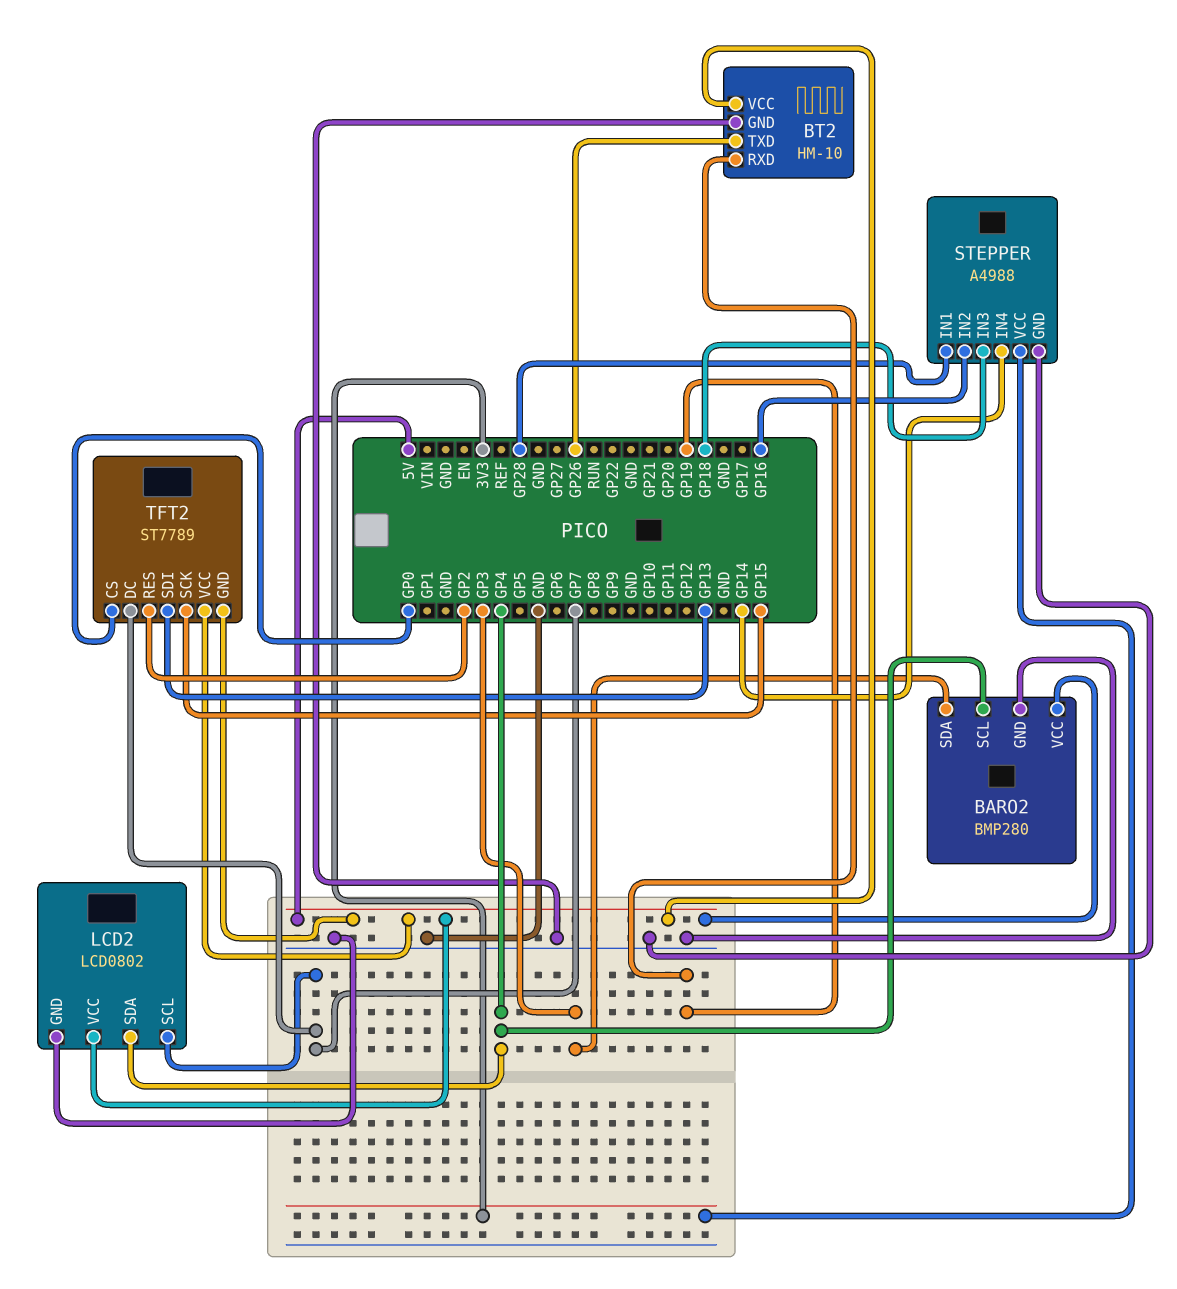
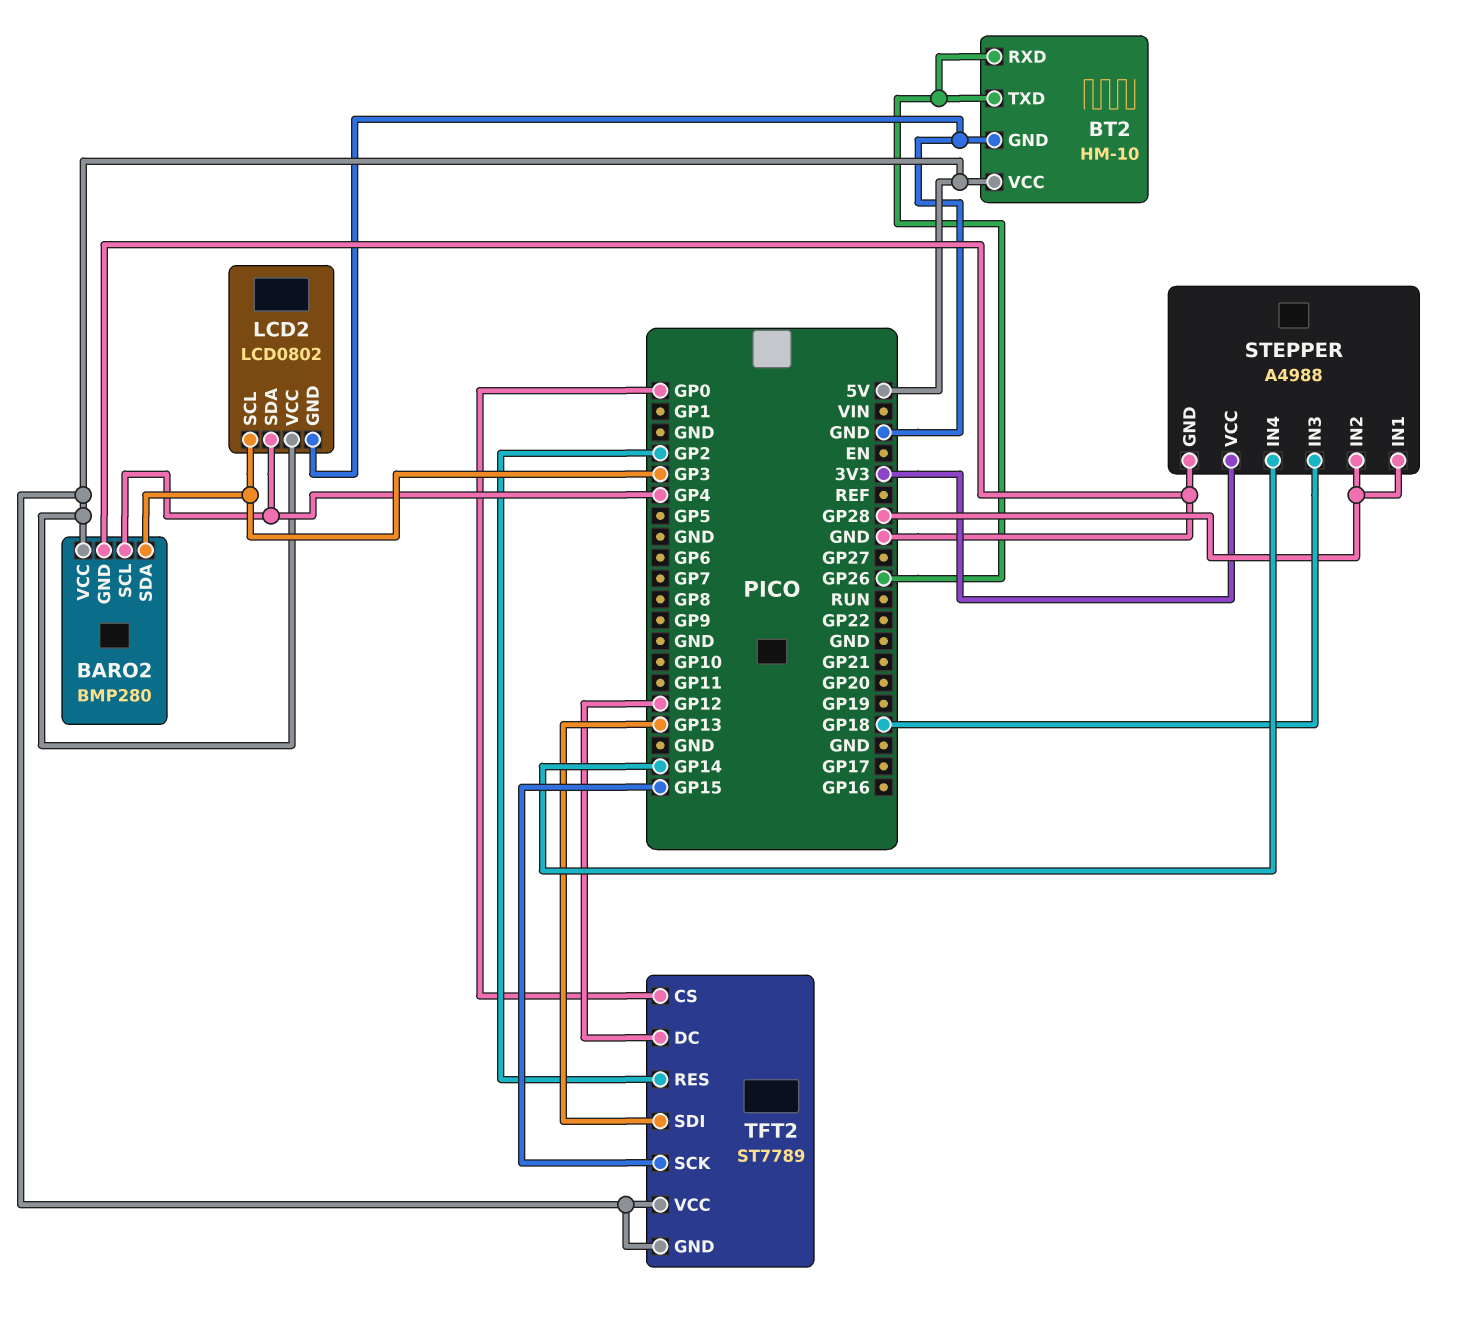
BT2 pin RXD: GP19 -> GP26
LCD2 pin SCL: GP7 -> GP3
STEPPER pin IN2: GP16 -> GP28
TFT2 pin DC: GP7 -> GP12

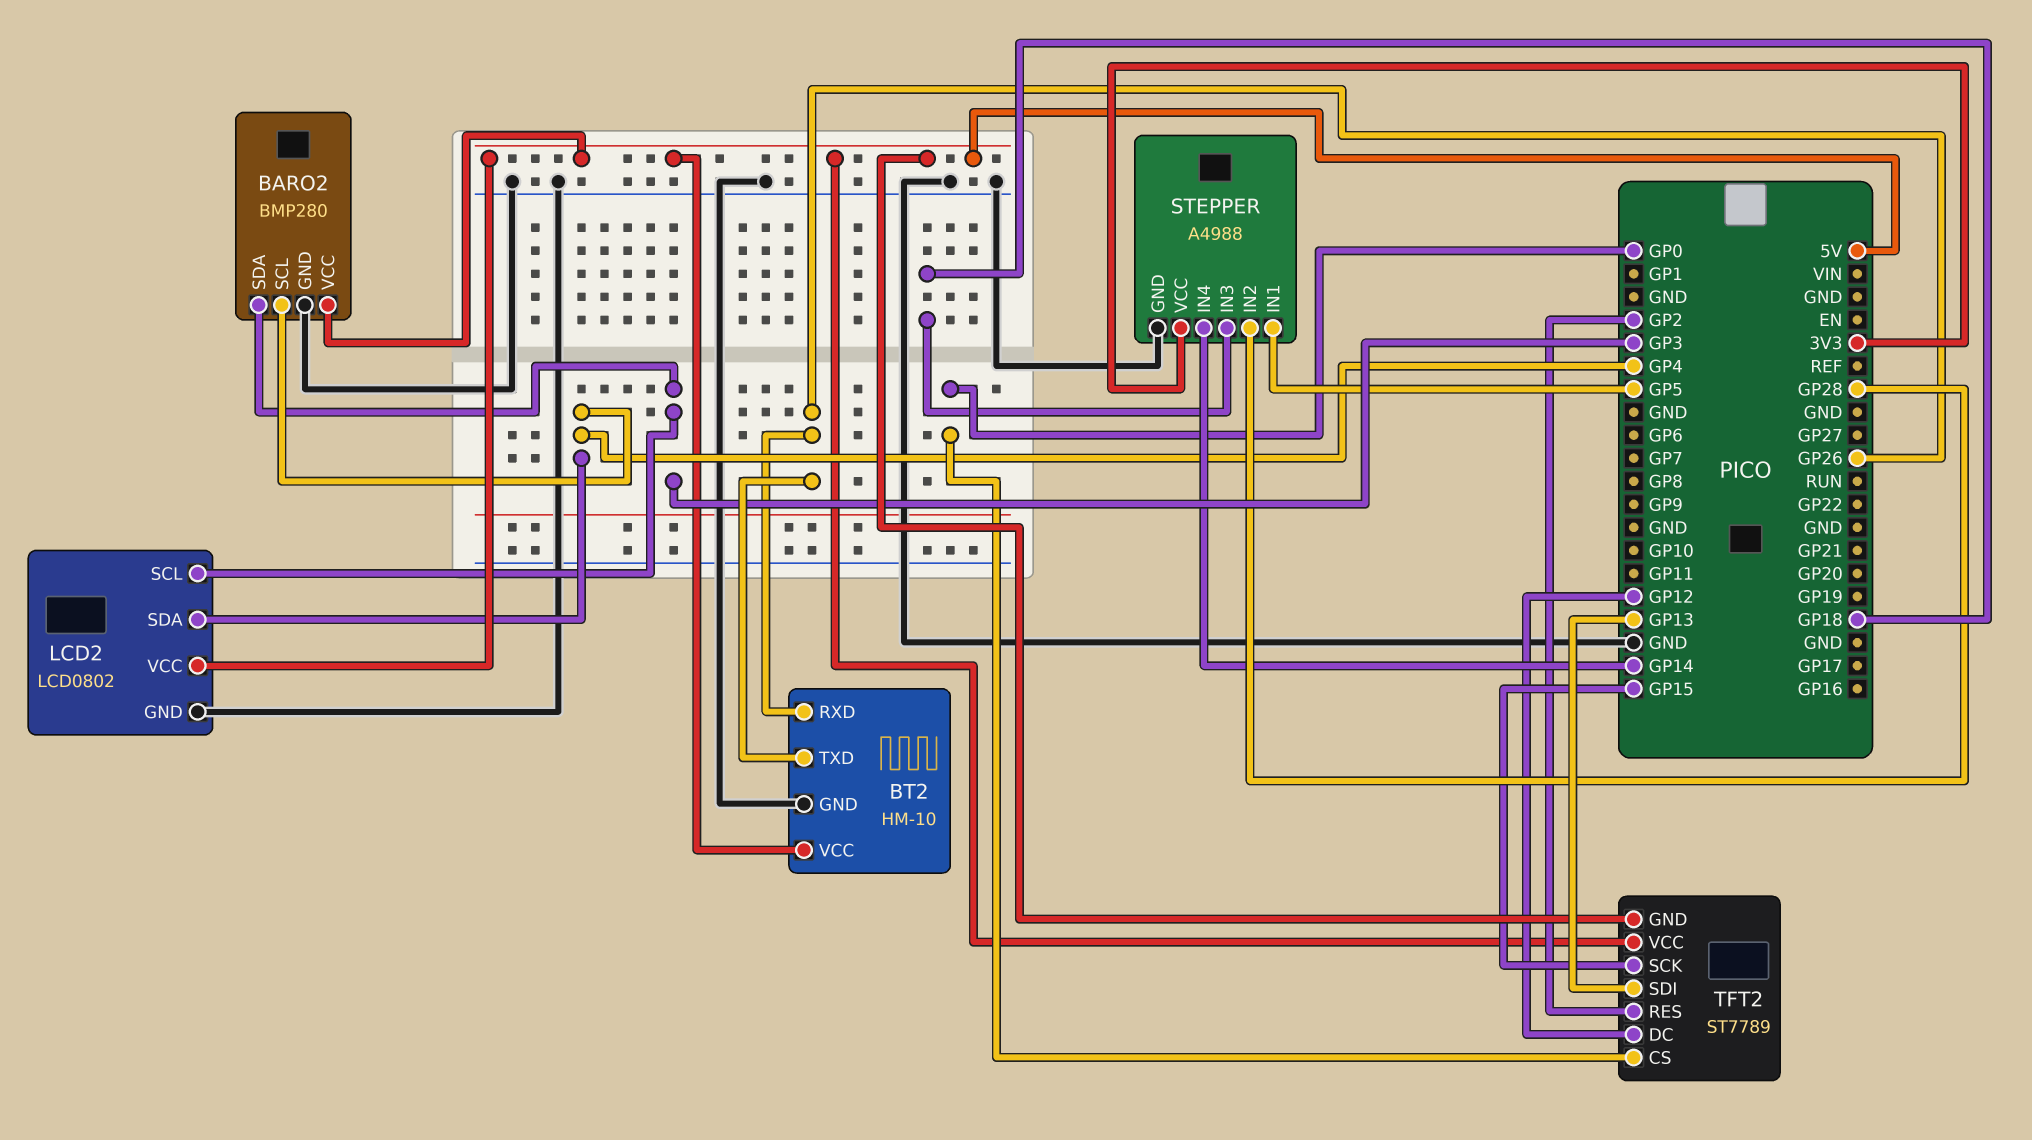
STEPPER pin IN1: GP28 -> GP5

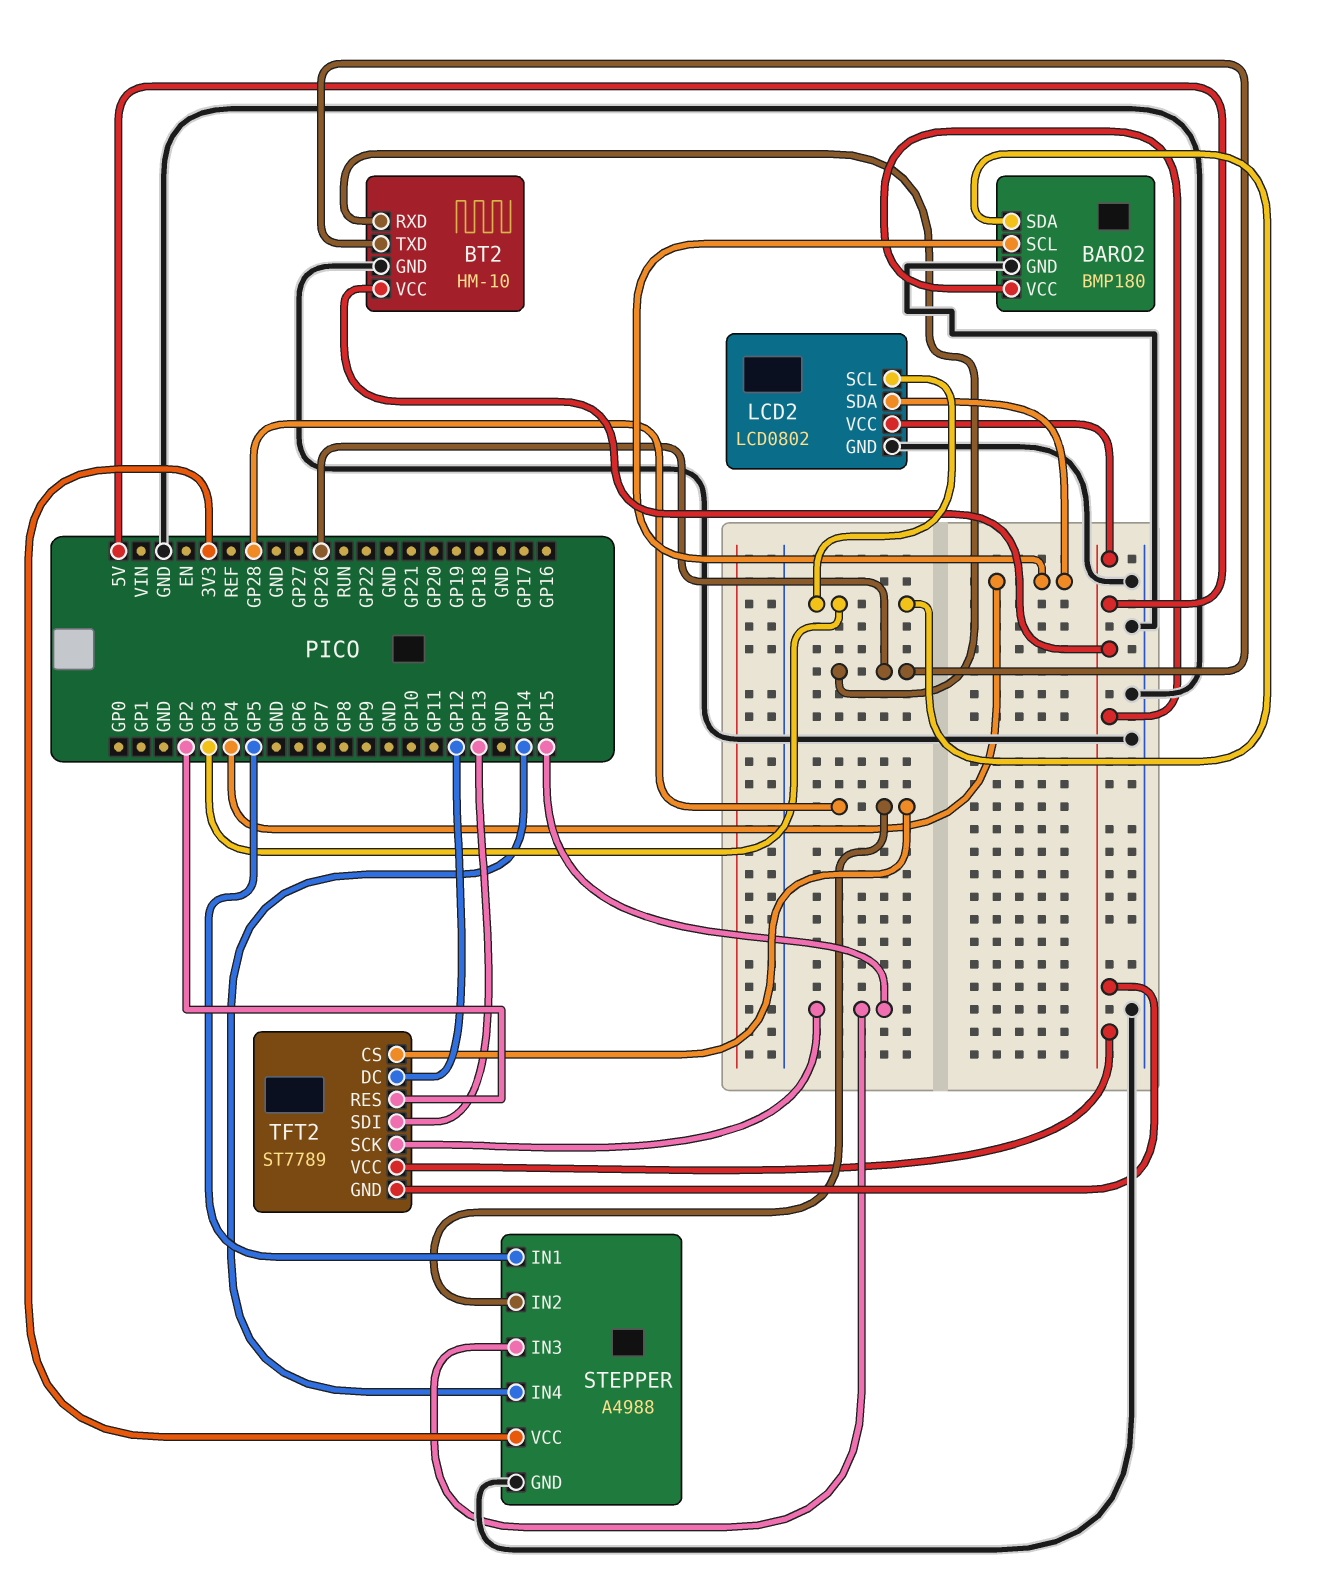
BARO2: BMP280 -> BMP180
STEPPER pin IN3: GP18 -> GP15
TFT2 pin CS: GP0 -> GP28

